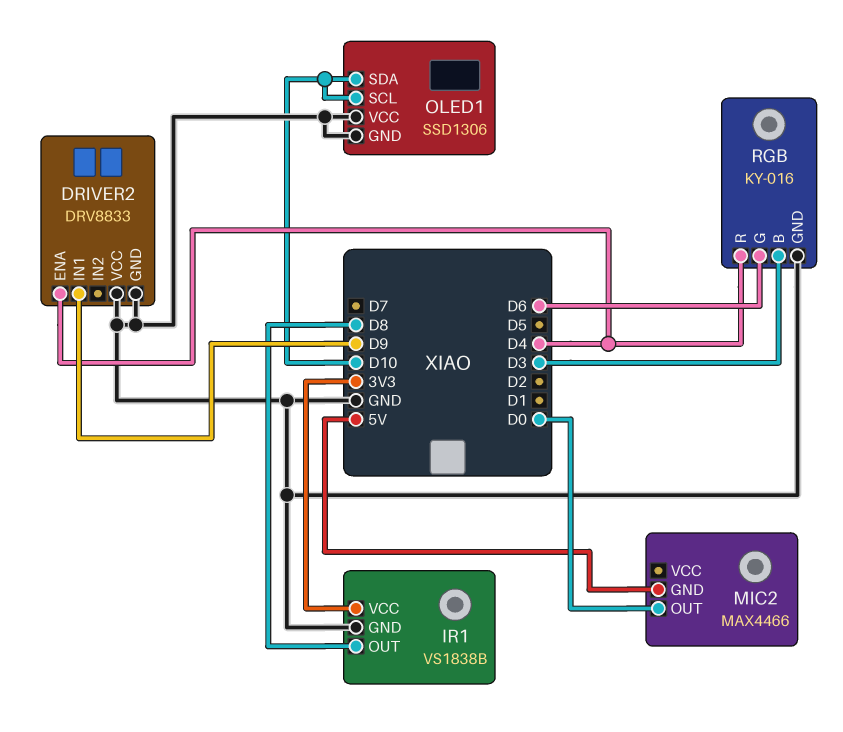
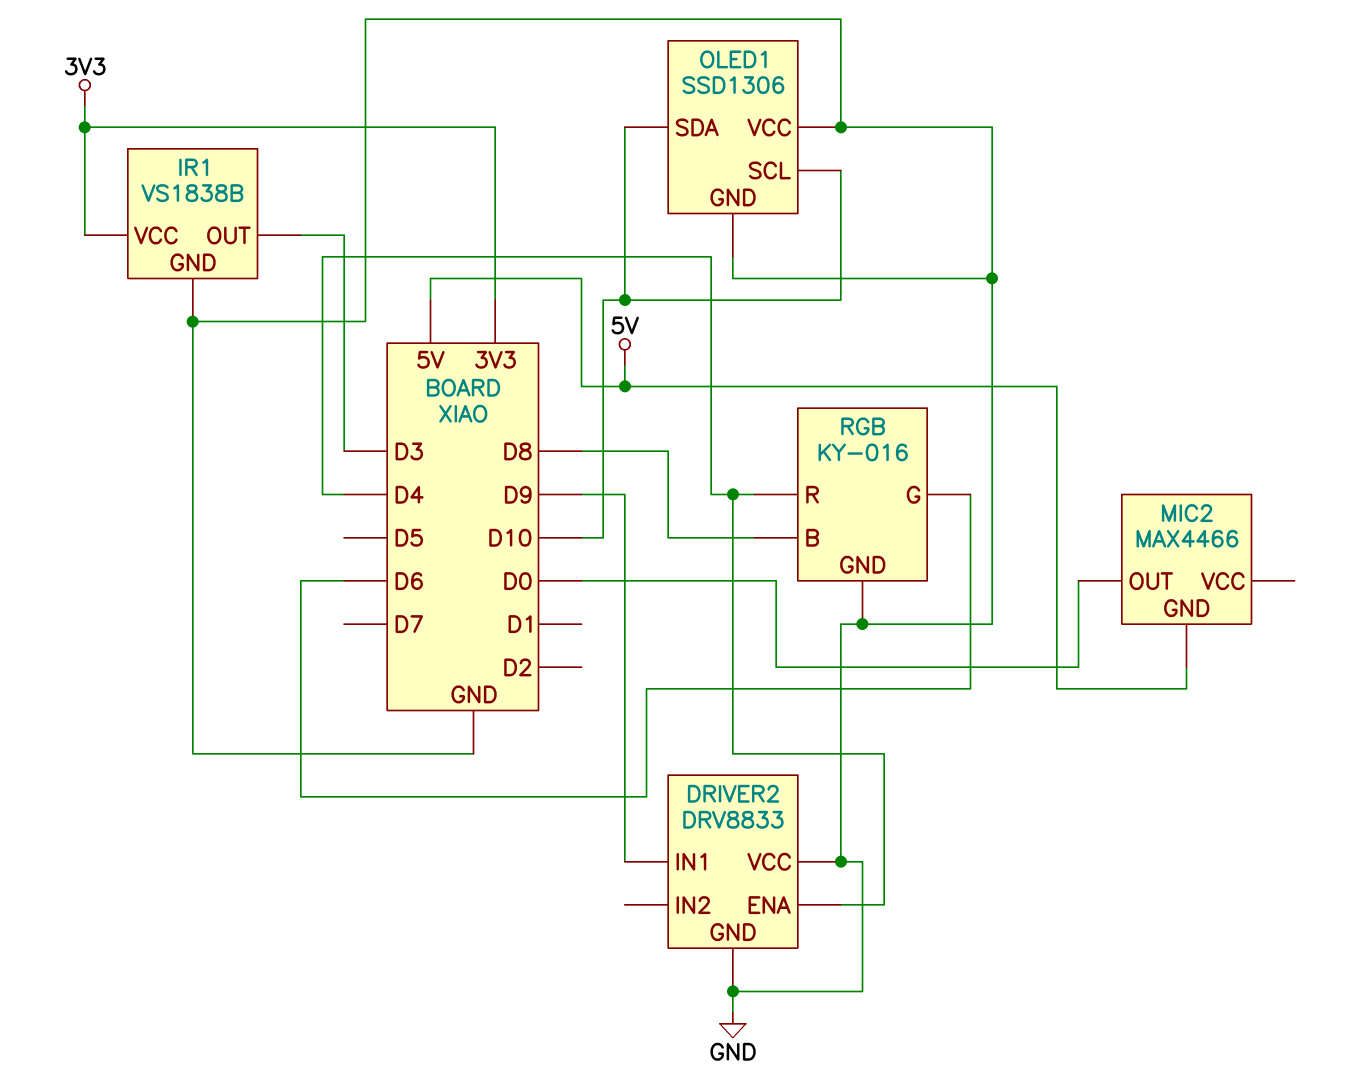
IR1 pin OUT: D8 -> D3
RGB pin B: D3 -> D8

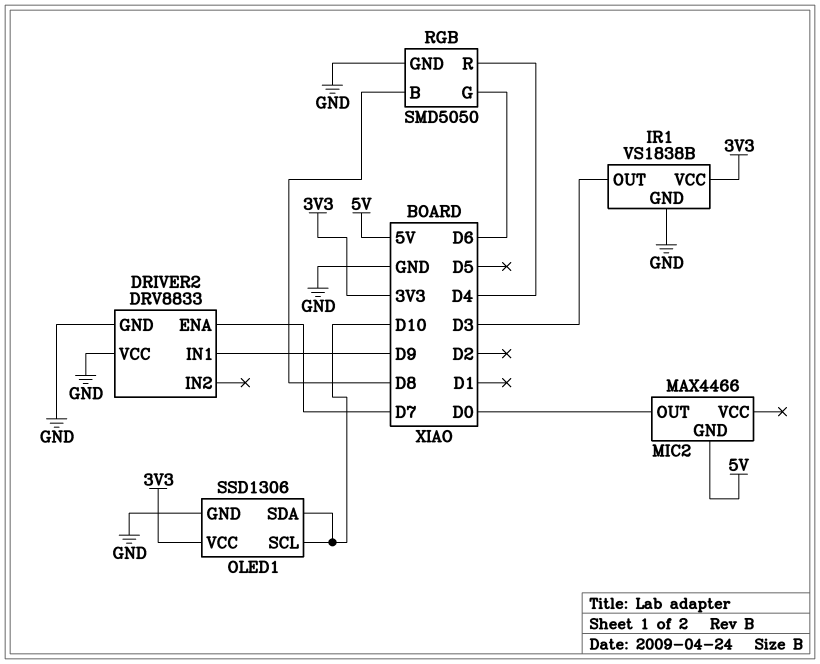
DRIVER2 pin ENA: D4 -> D7
OLED1 pin VCC: GND -> 3V3
RGB: KY-016 -> SMD5050

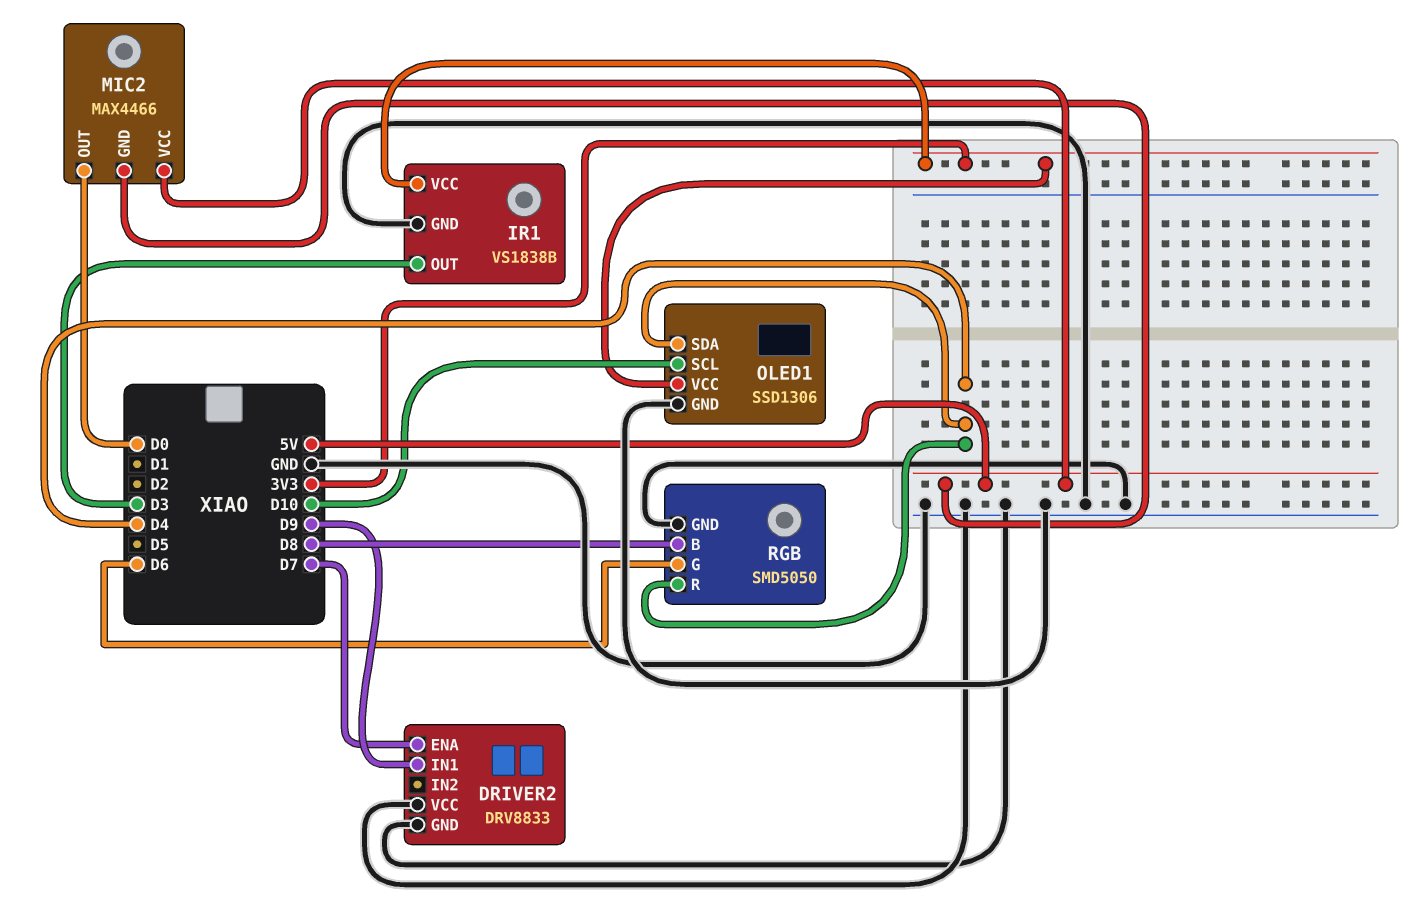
MIC2 pin VCC: none -> 5V
OLED1 pin SDA: D10 -> D4

